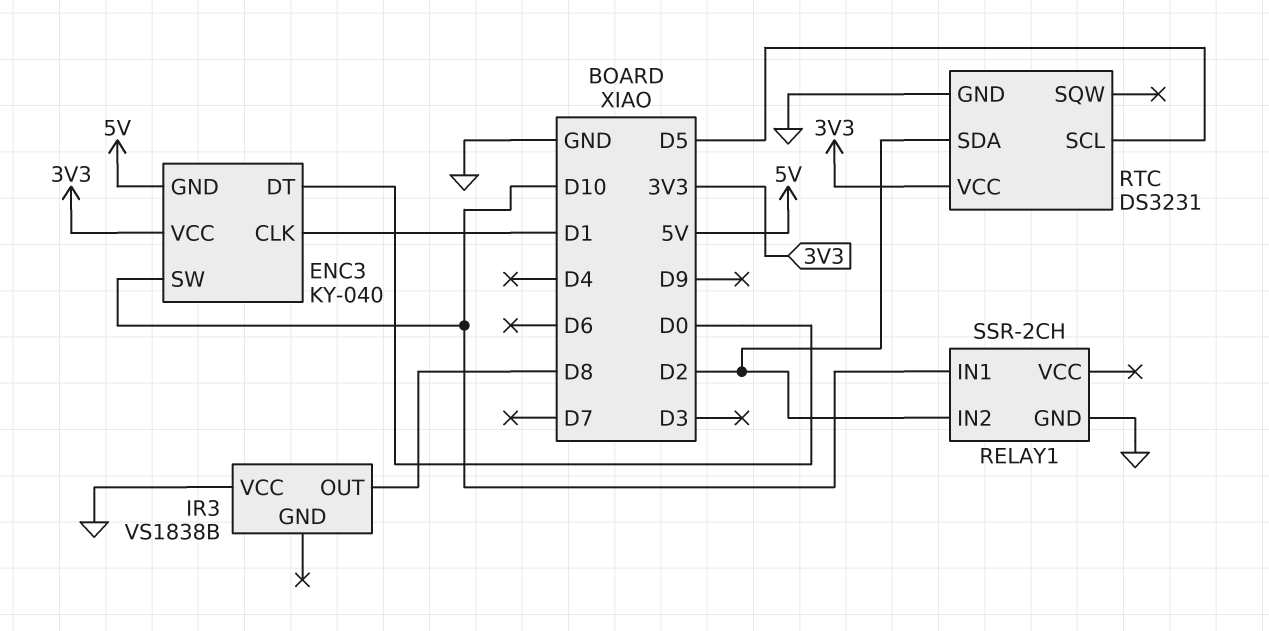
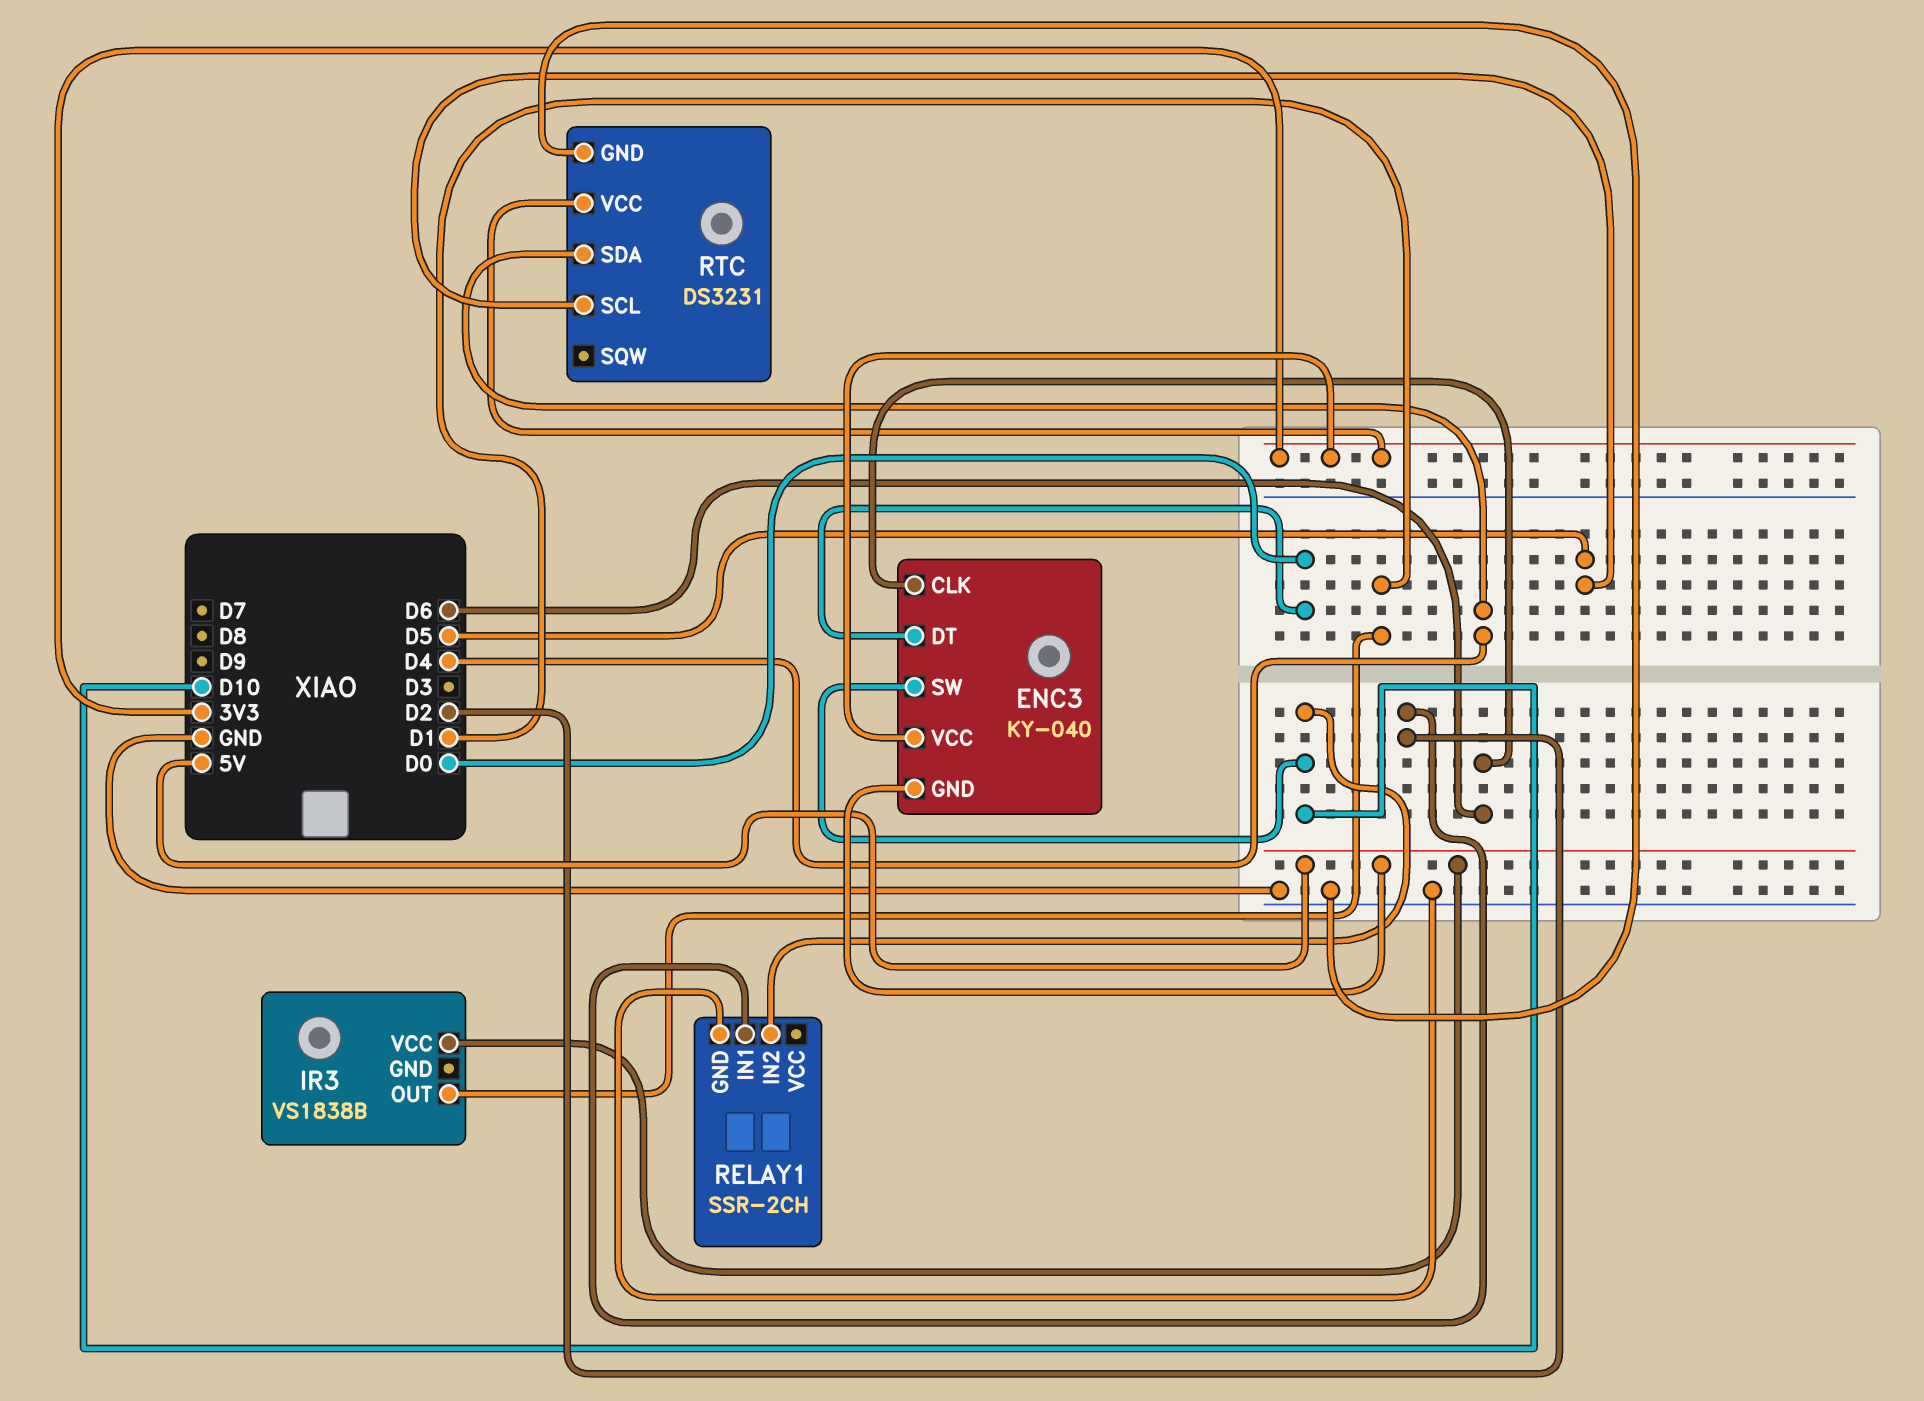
ENC3 pin CLK: D1 -> D6
IR3 pin OUT: D8 -> D1
IR3 pin VCC: GND -> 5V
RELAY1 pin IN1: D10 -> D2
RELAY1 pin IN2: D2 -> D10
RTC pin SDA: D2 -> D4

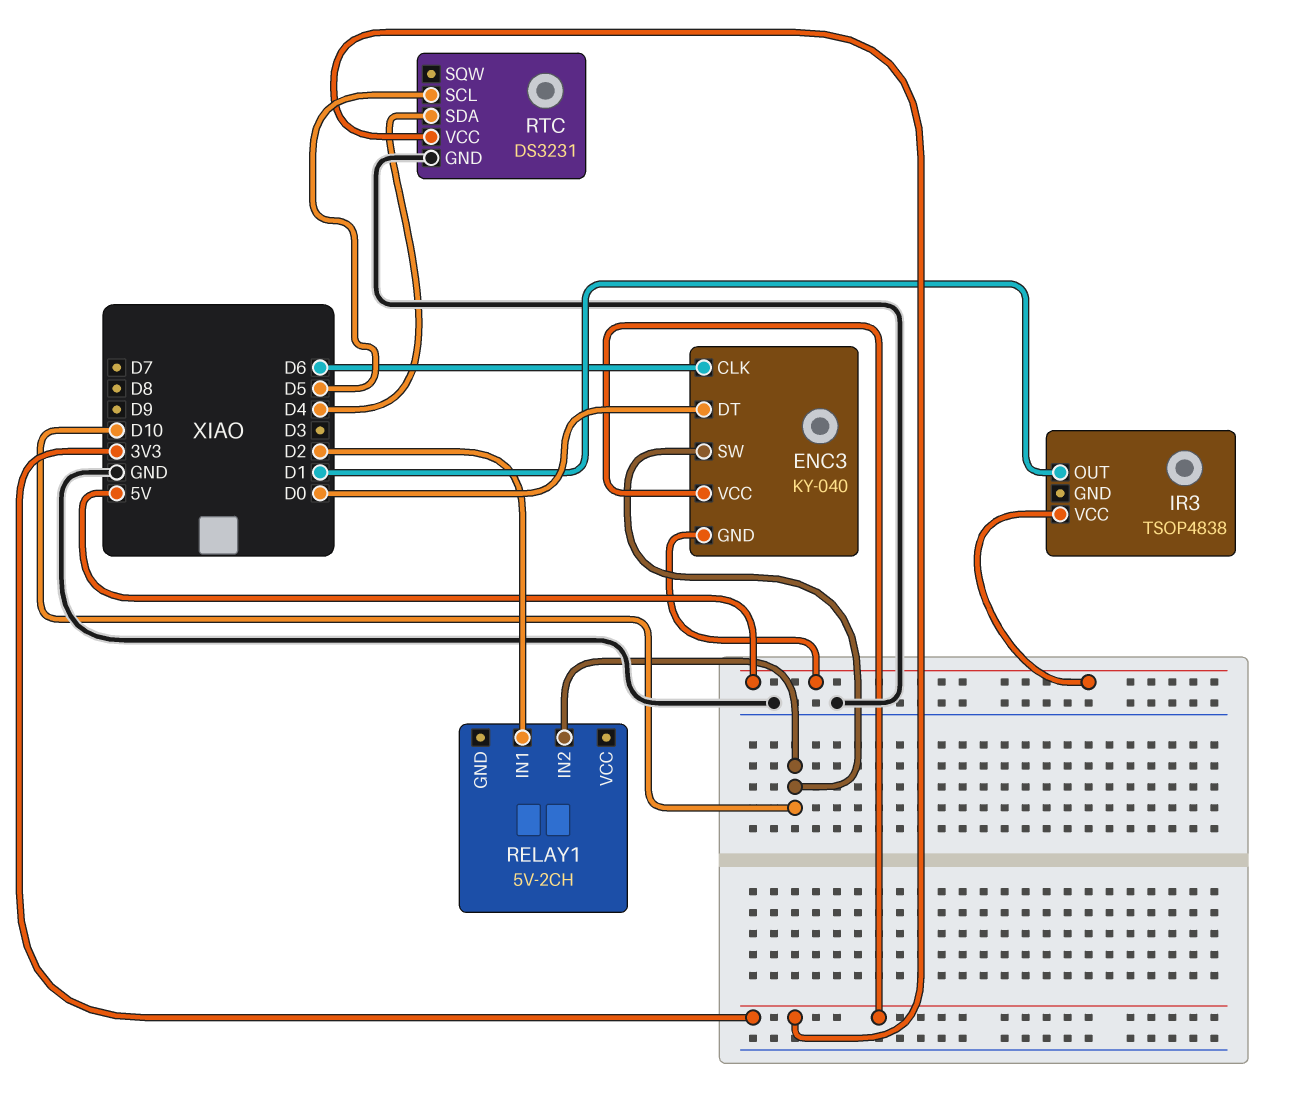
IR3: VS1838B -> TSOP4838
RELAY1: SSR-2CH -> 5V-2CH
RELAY1 pin GND: GND -> none

